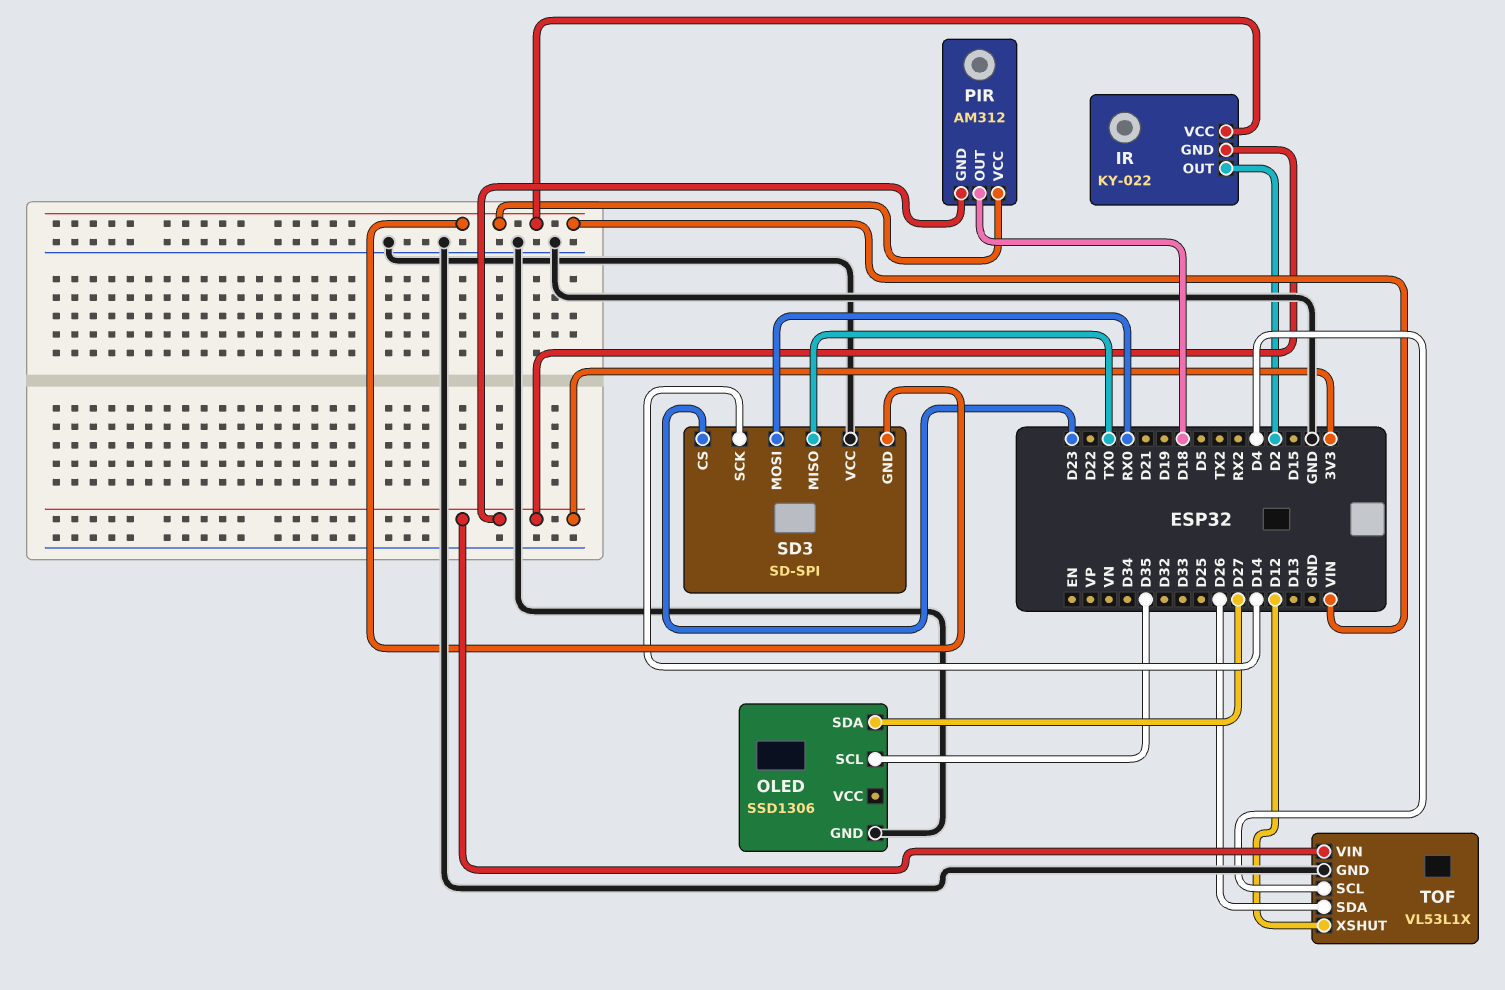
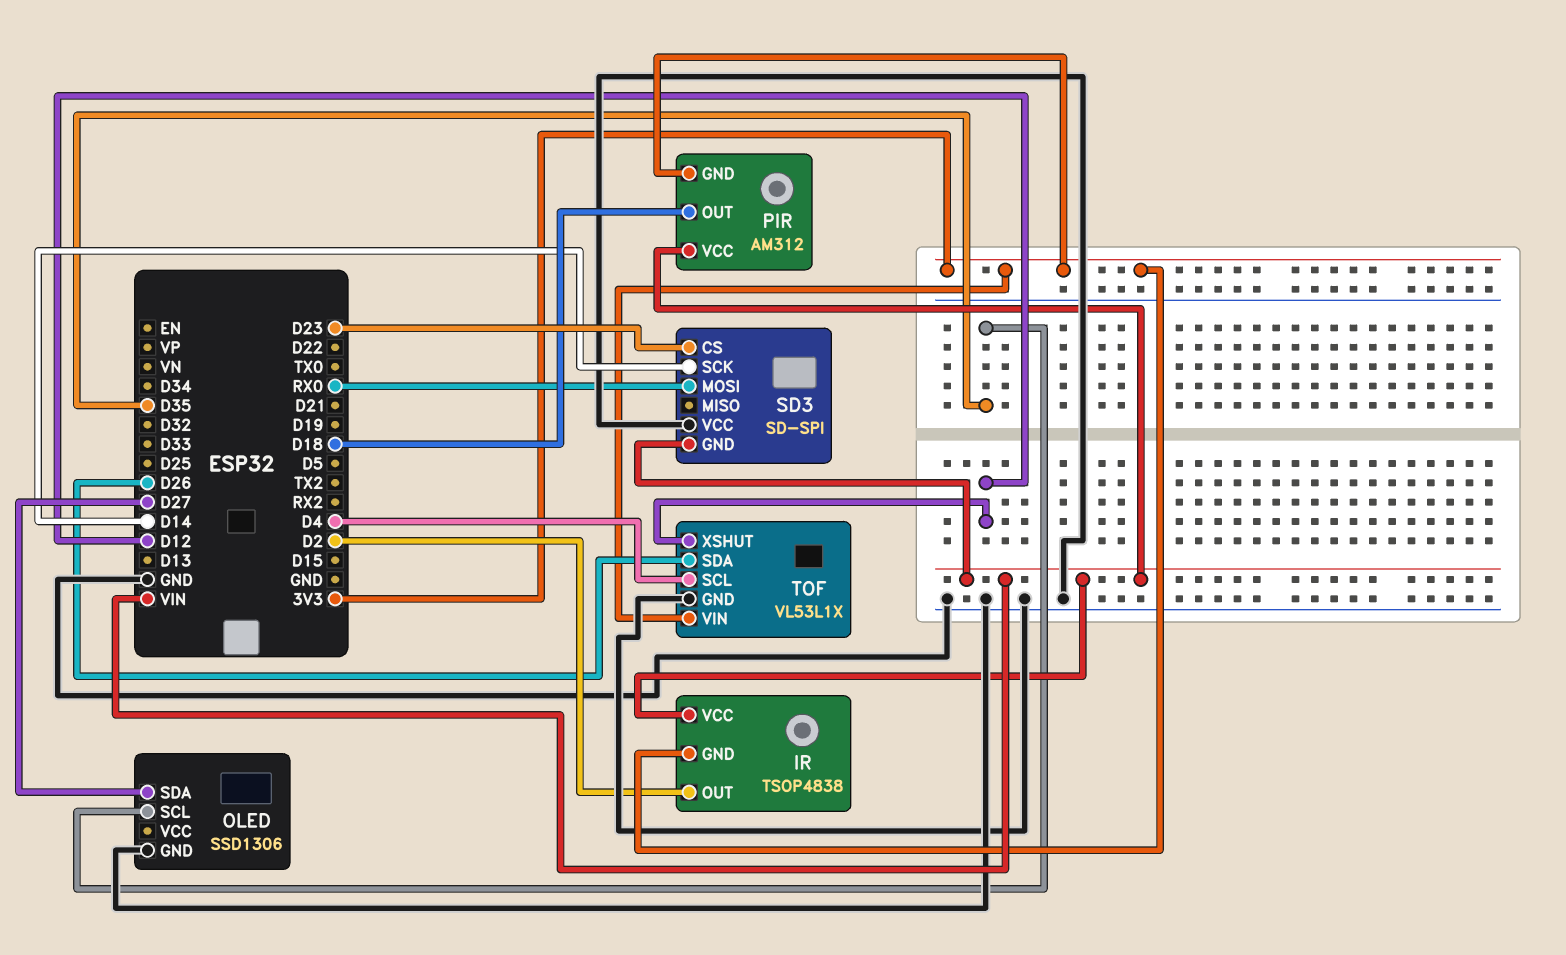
IR: KY-022 -> TSOP4838
SD3 pin MISO: TX0 -> none

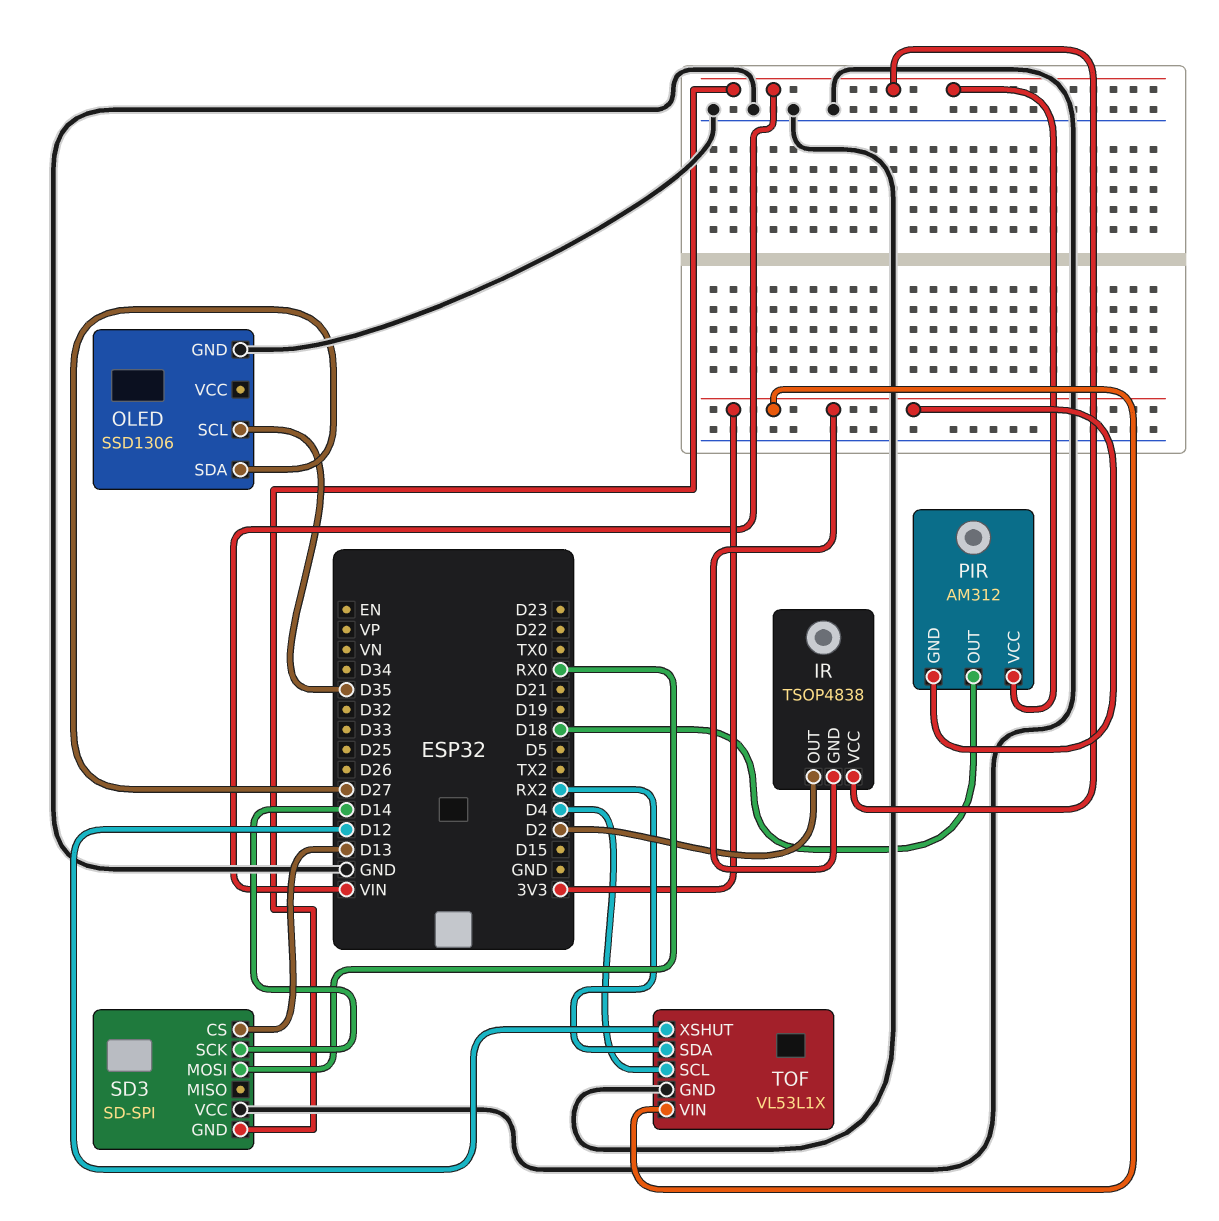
SD3 pin CS: D23 -> D13
TOF pin SDA: D26 -> RX2

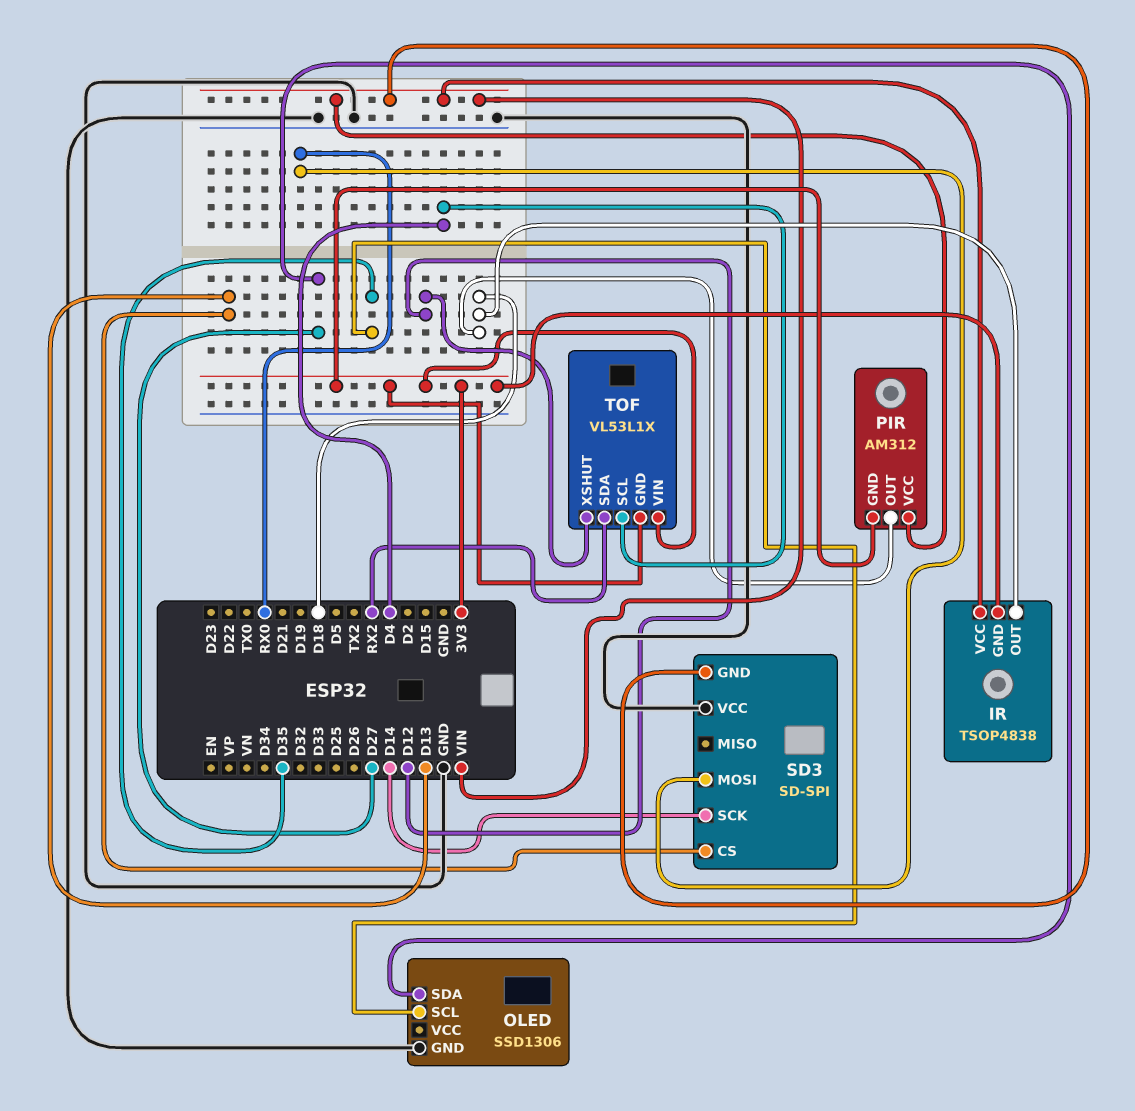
IR pin OUT: D2 -> D18
TOF pin GND: GND -> 3V3

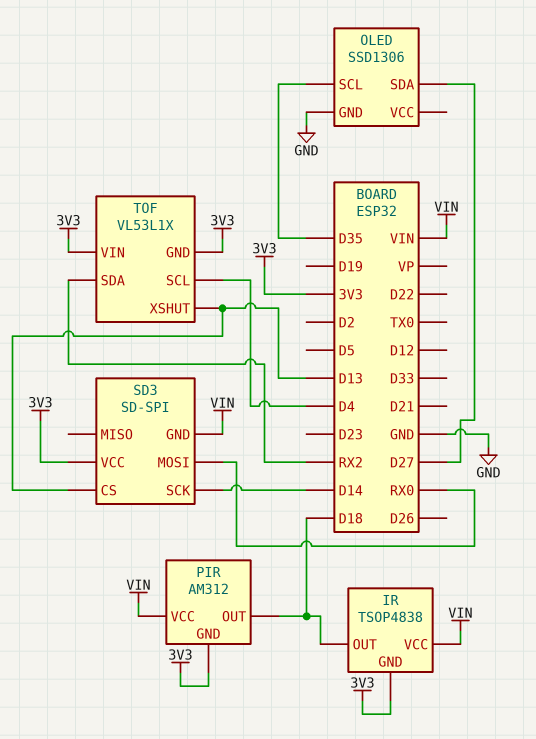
SD3 pin VCC: GND -> 3V3
TOF pin XSHUT: D12 -> D13

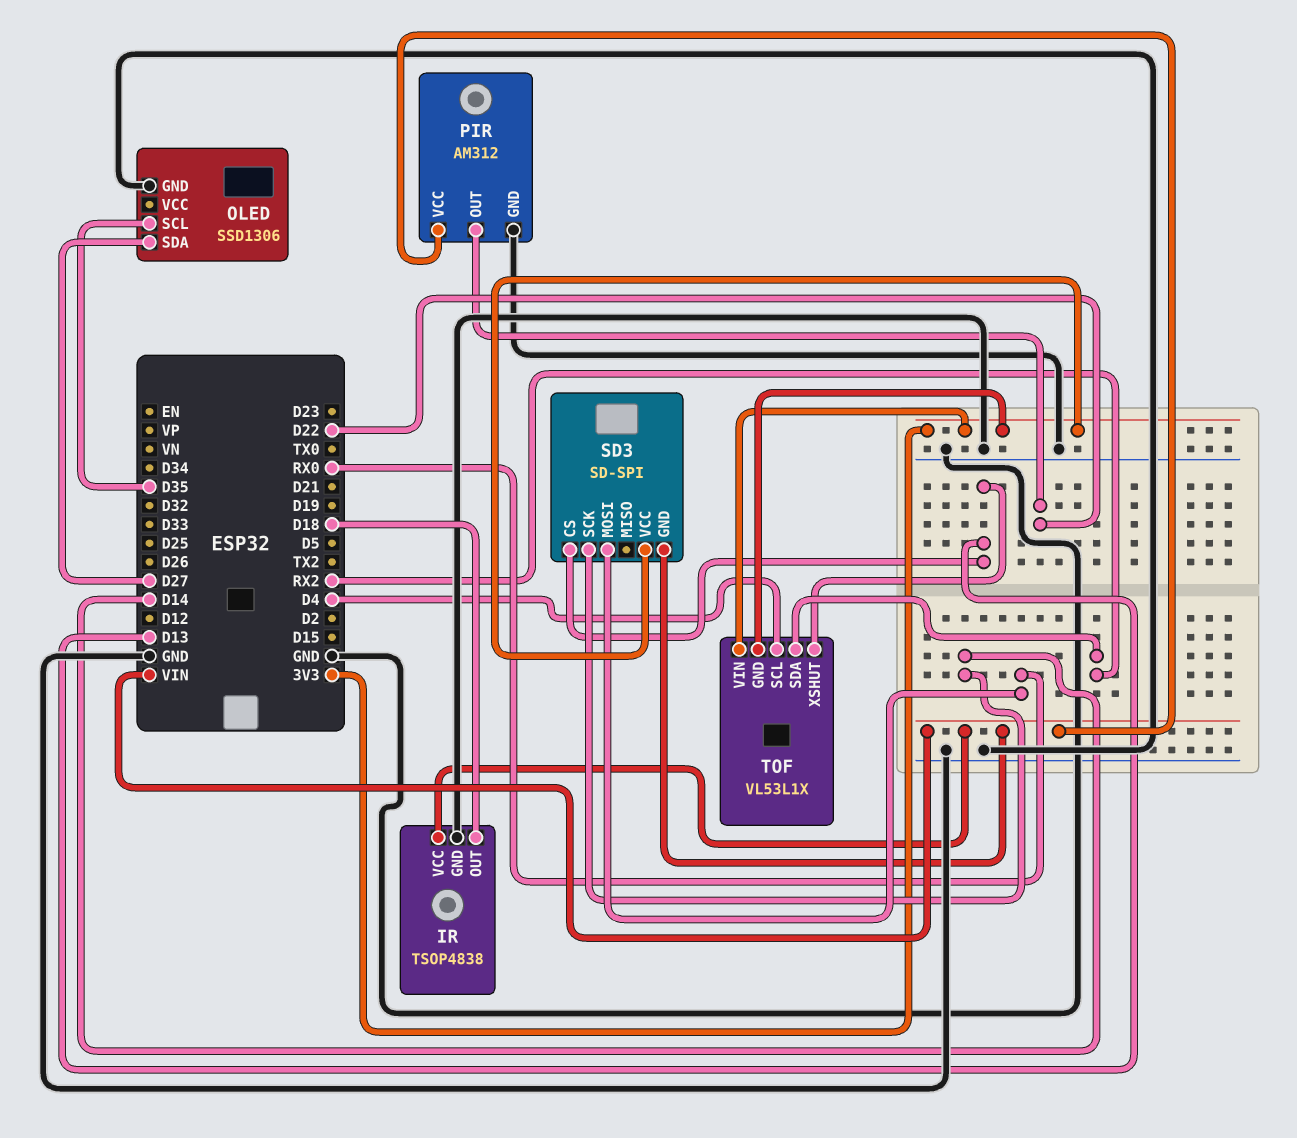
IR pin GND: 3V3 -> GND
PIR pin GND: 3V3 -> GND
PIR pin OUT: D18 -> D22

